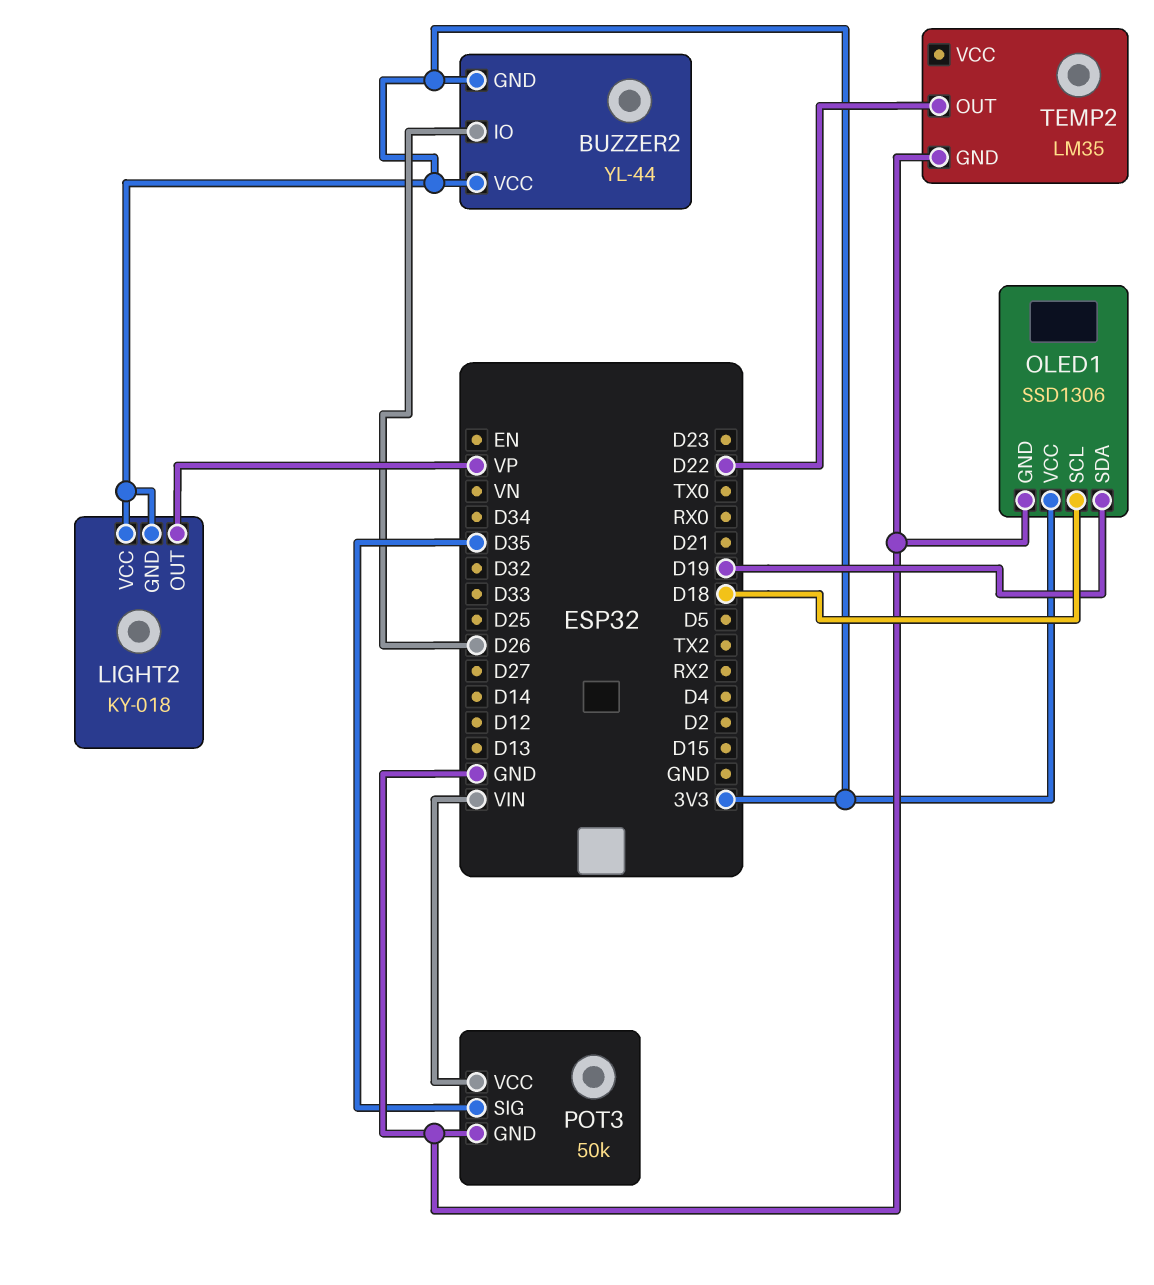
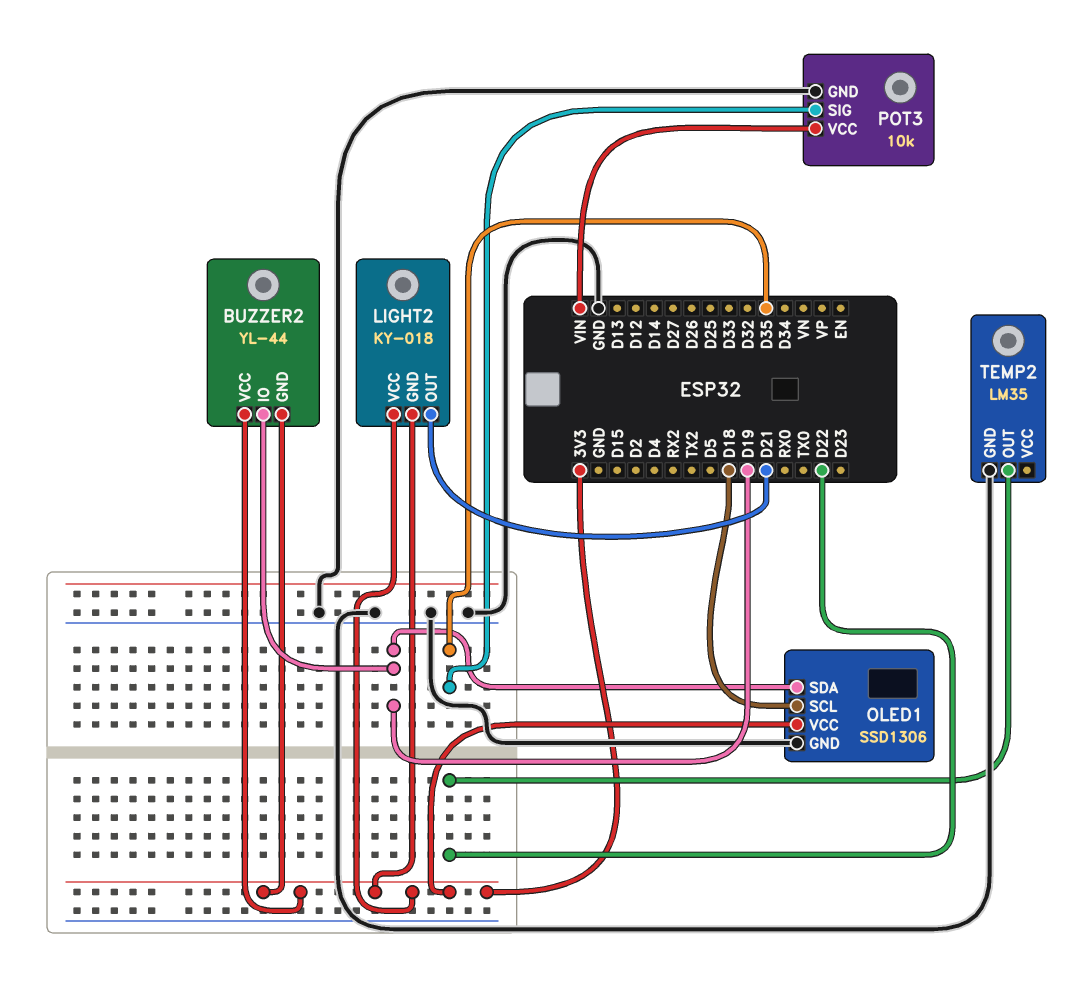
BUZZER2 pin IO: D26 -> D19
LIGHT2 pin OUT: VP -> D21
POT3: 50k -> 10k

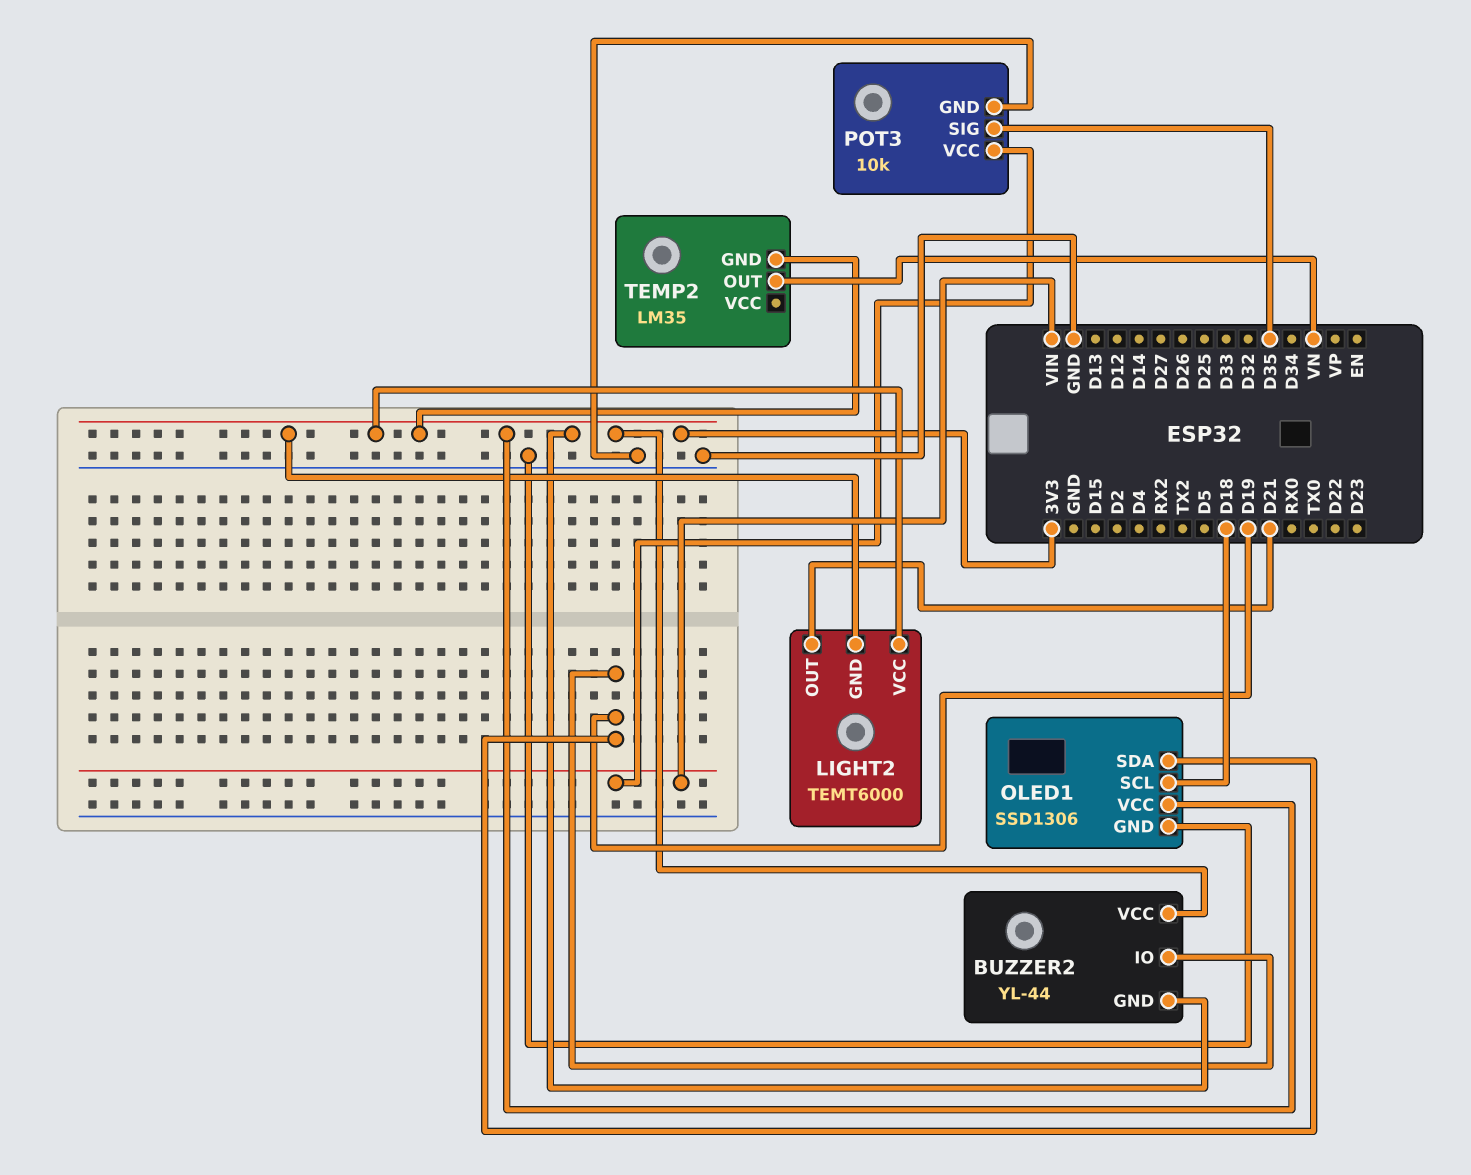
LIGHT2: KY-018 -> TEMT6000
TEMP2 pin GND: GND -> 3V3
TEMP2 pin OUT: D22 -> VN

